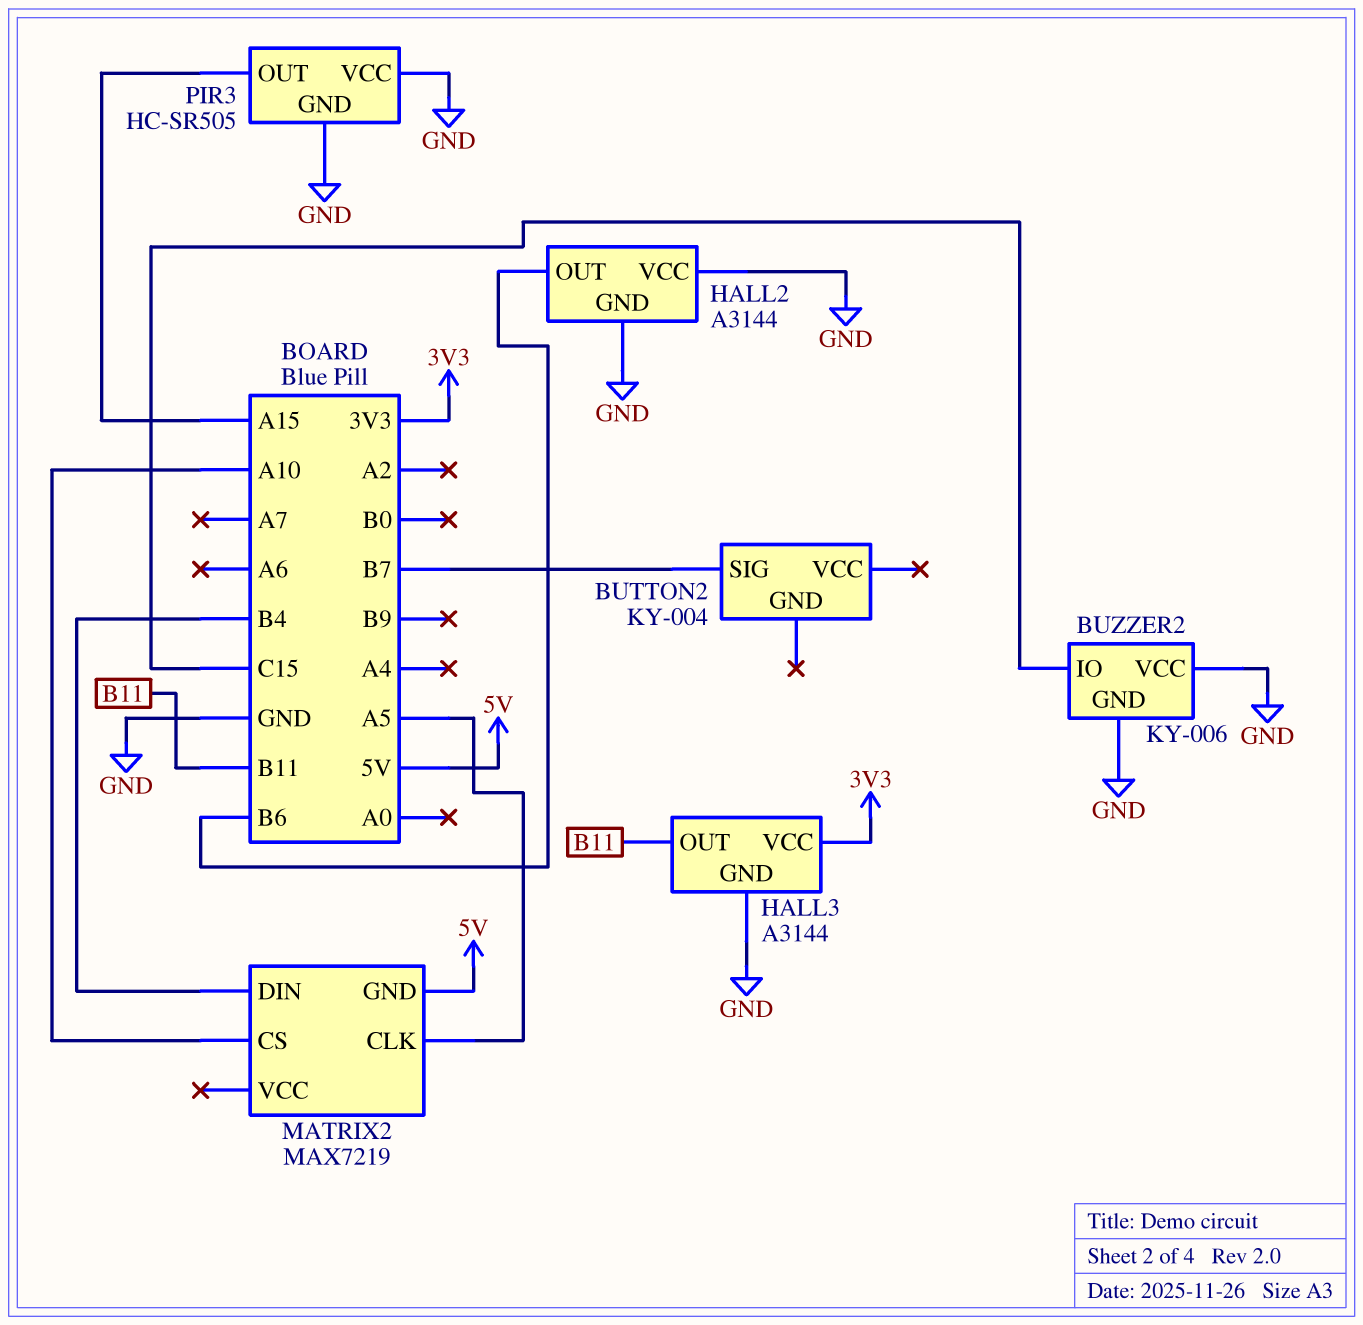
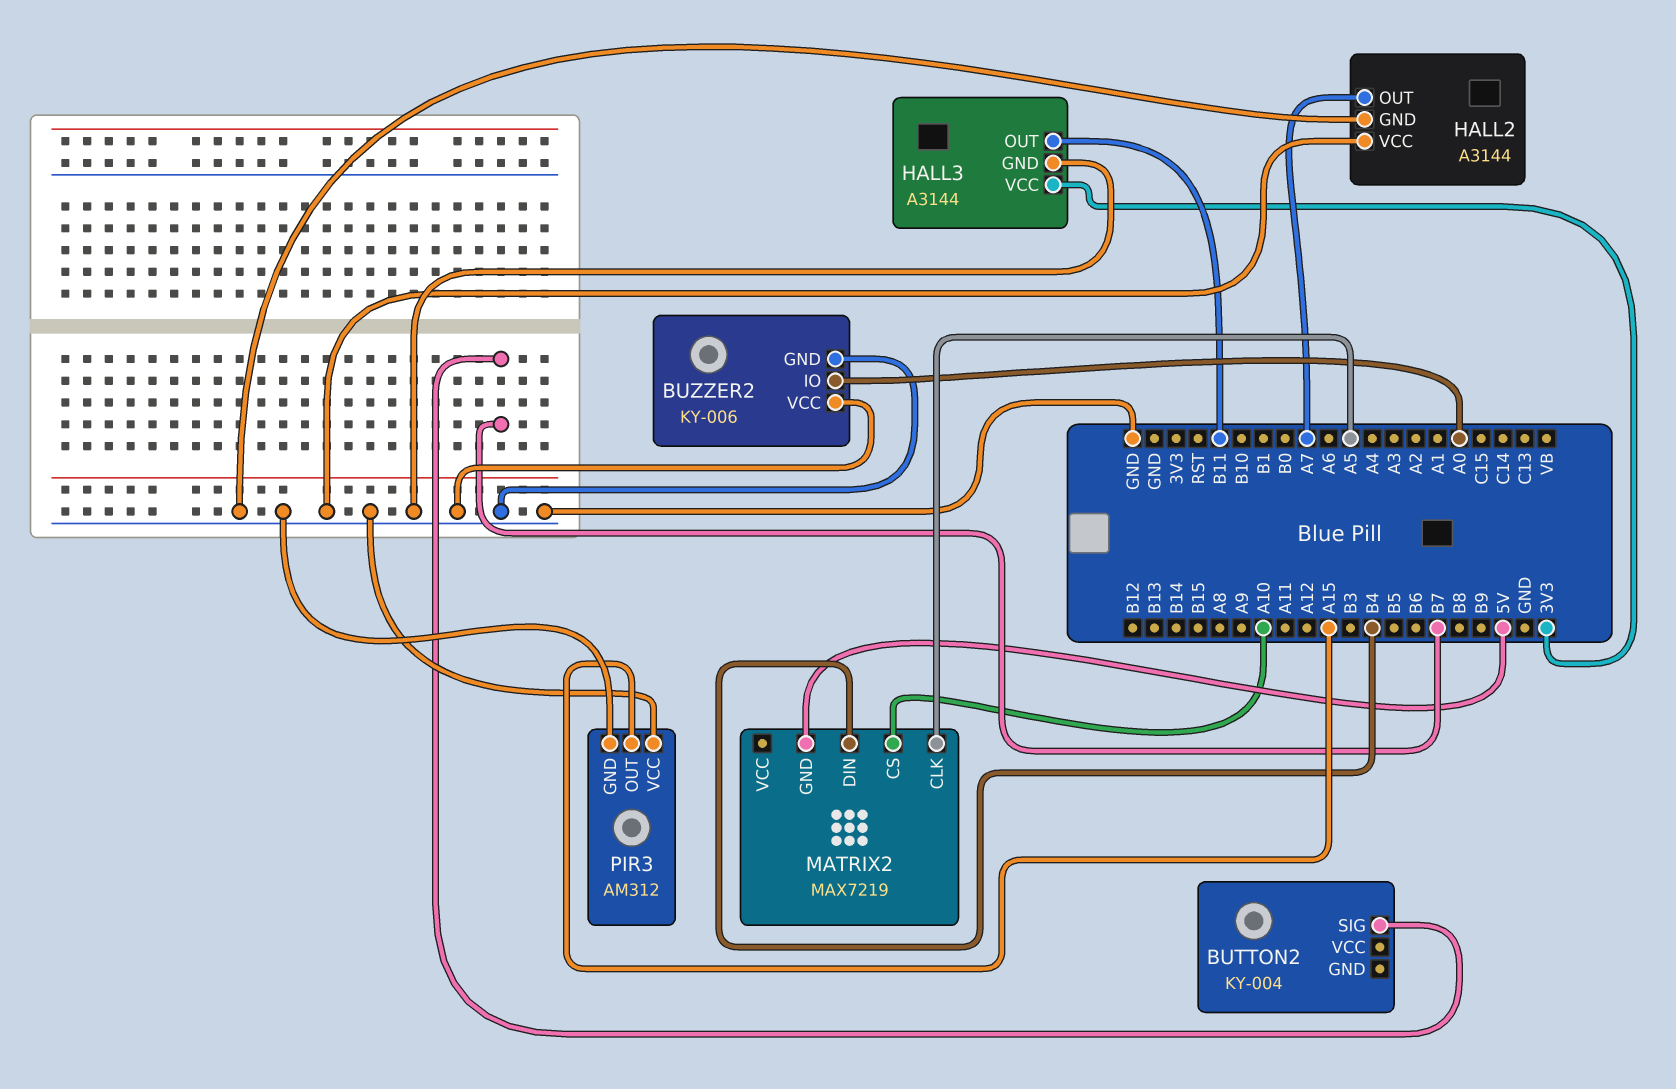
BUZZER2 pin IO: C15 -> A0
HALL2 pin OUT: B6 -> A7
PIR3: HC-SR505 -> AM312

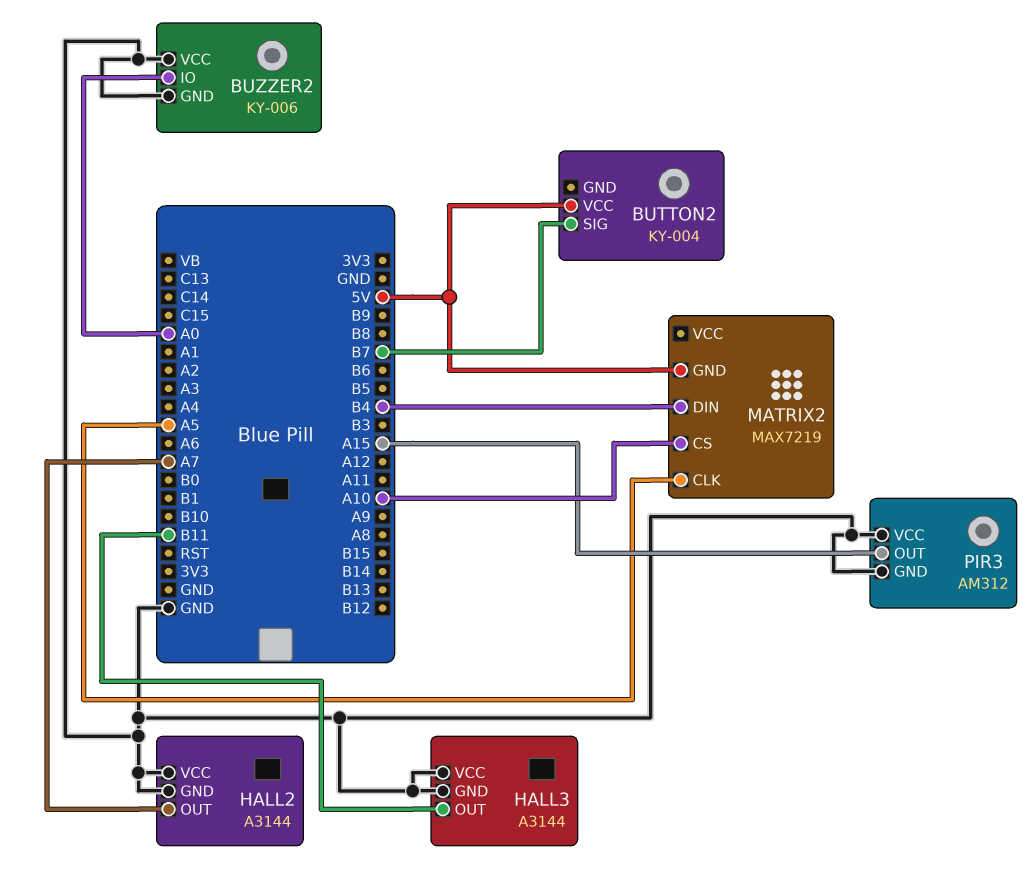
BUTTON2 pin VCC: none -> 5V
HALL3 pin VCC: 3V3 -> GND

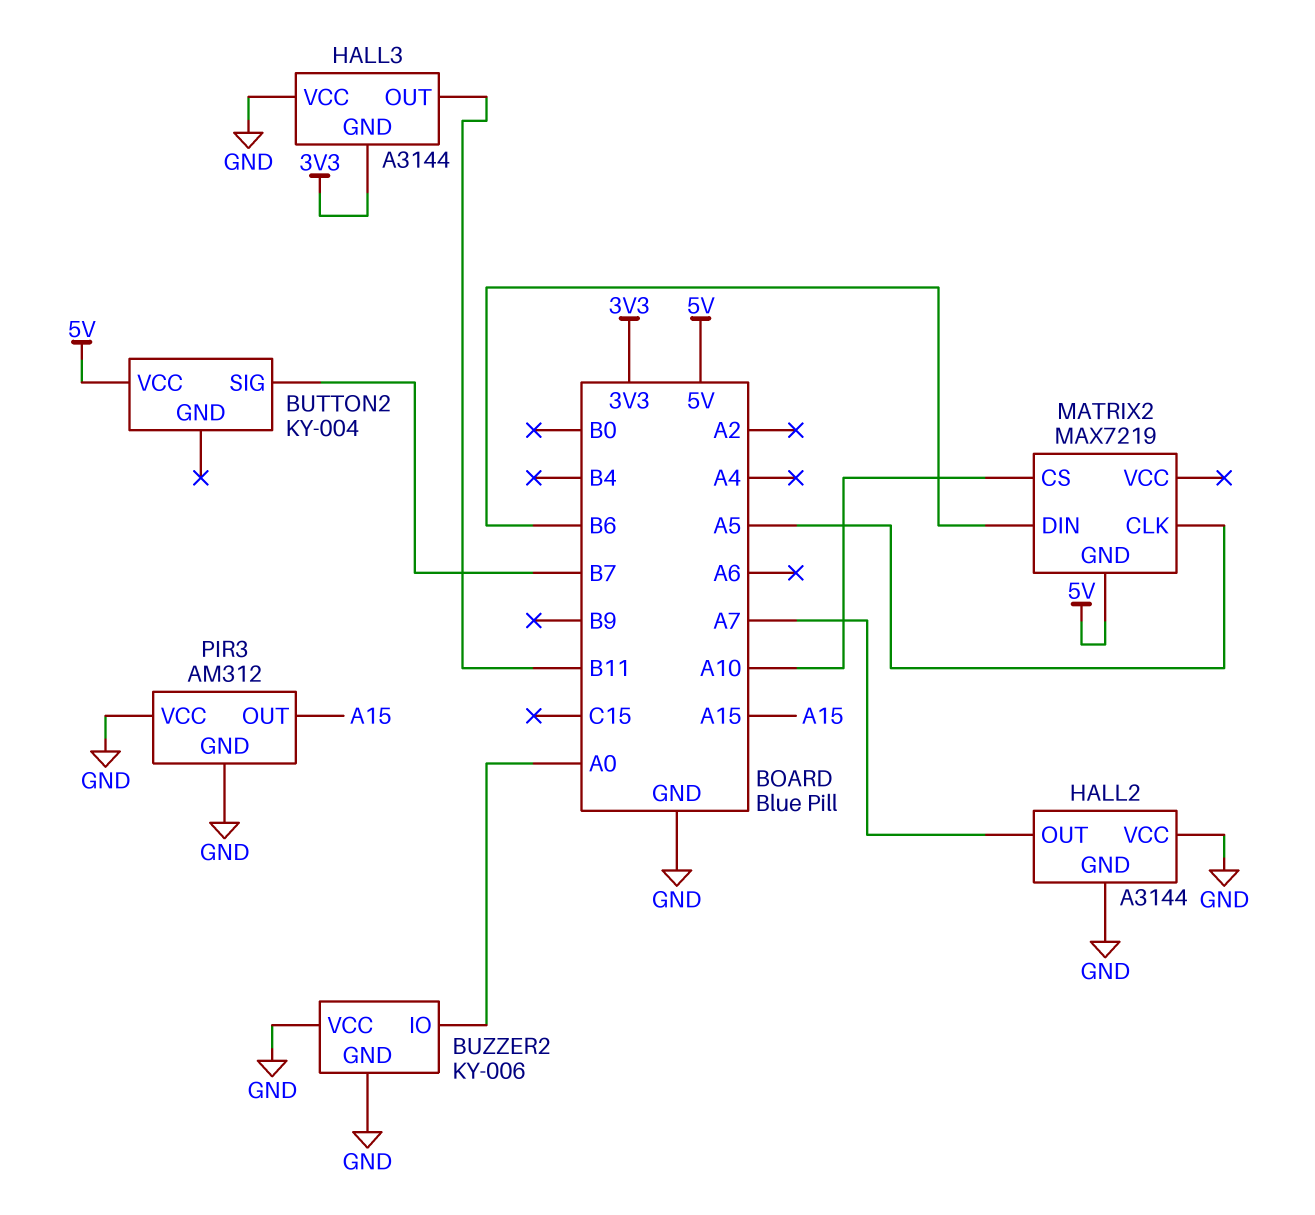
HALL3 pin GND: GND -> 3V3
MATRIX2 pin DIN: B4 -> B6

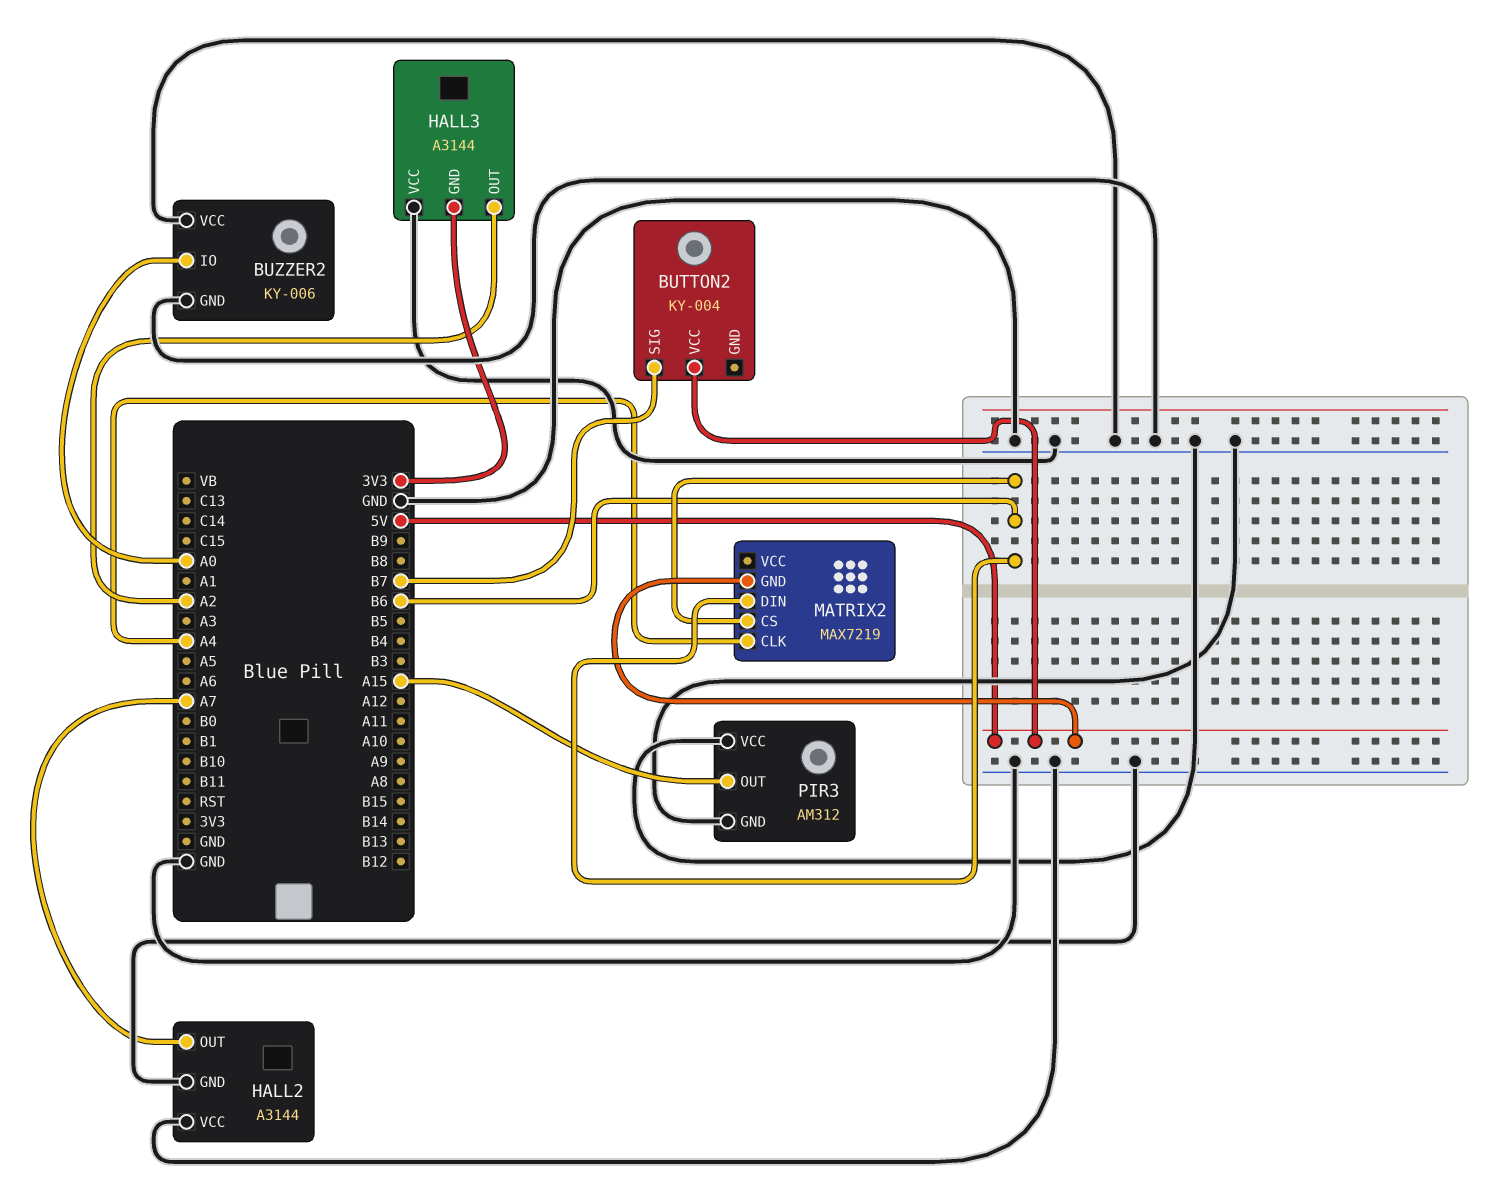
HALL3 pin OUT: B11 -> A2
MATRIX2 pin CLK: A5 -> A4
MATRIX2 pin CS: A10 -> B6

